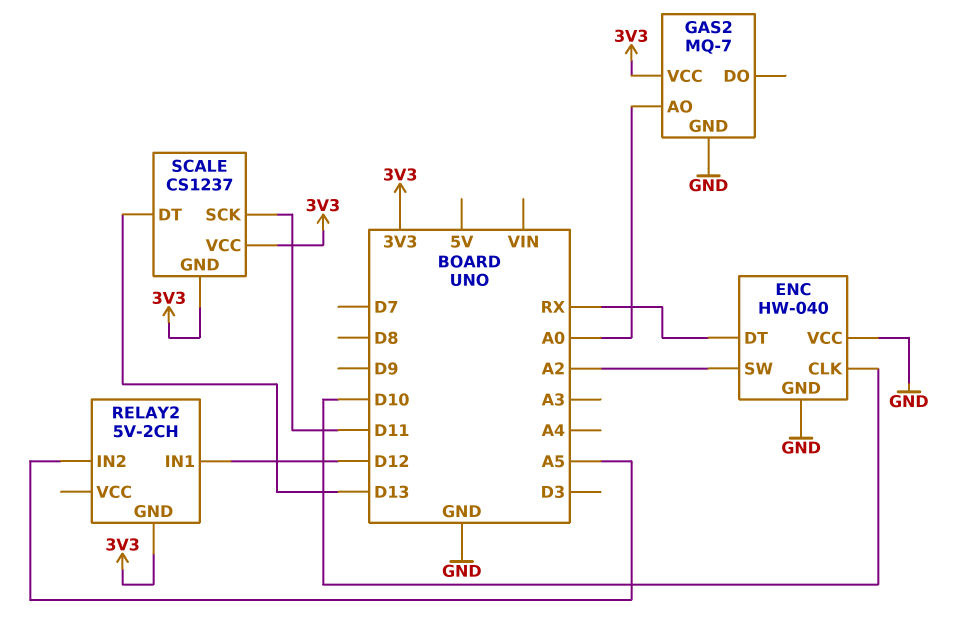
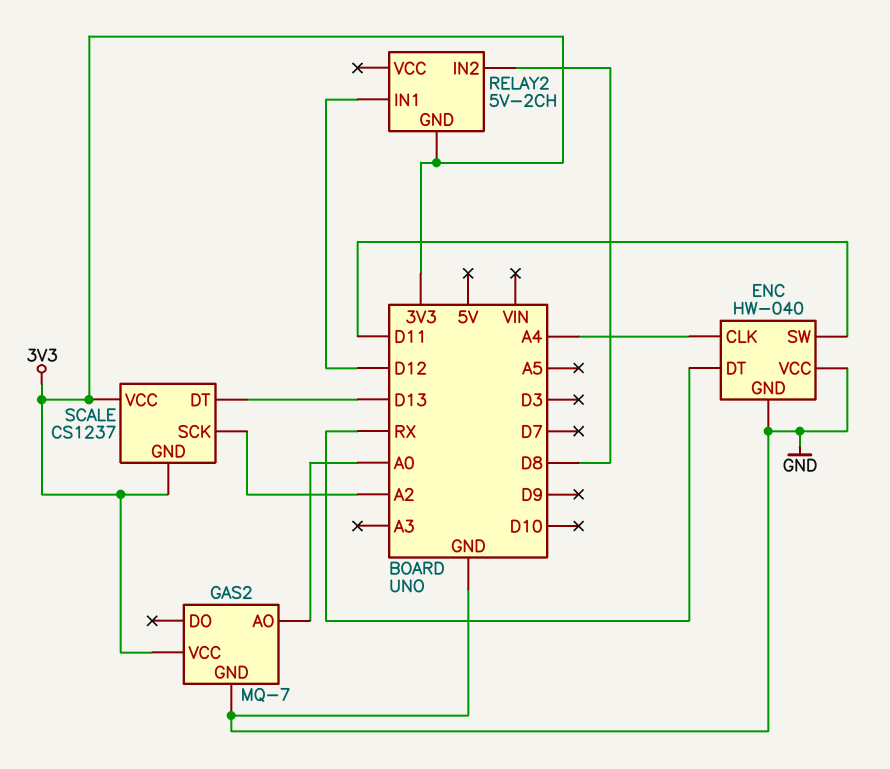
ENC pin CLK: D10 -> A4
ENC pin SW: A2 -> D11
RELAY2 pin IN2: A5 -> D8
SCALE pin SCK: D11 -> A2

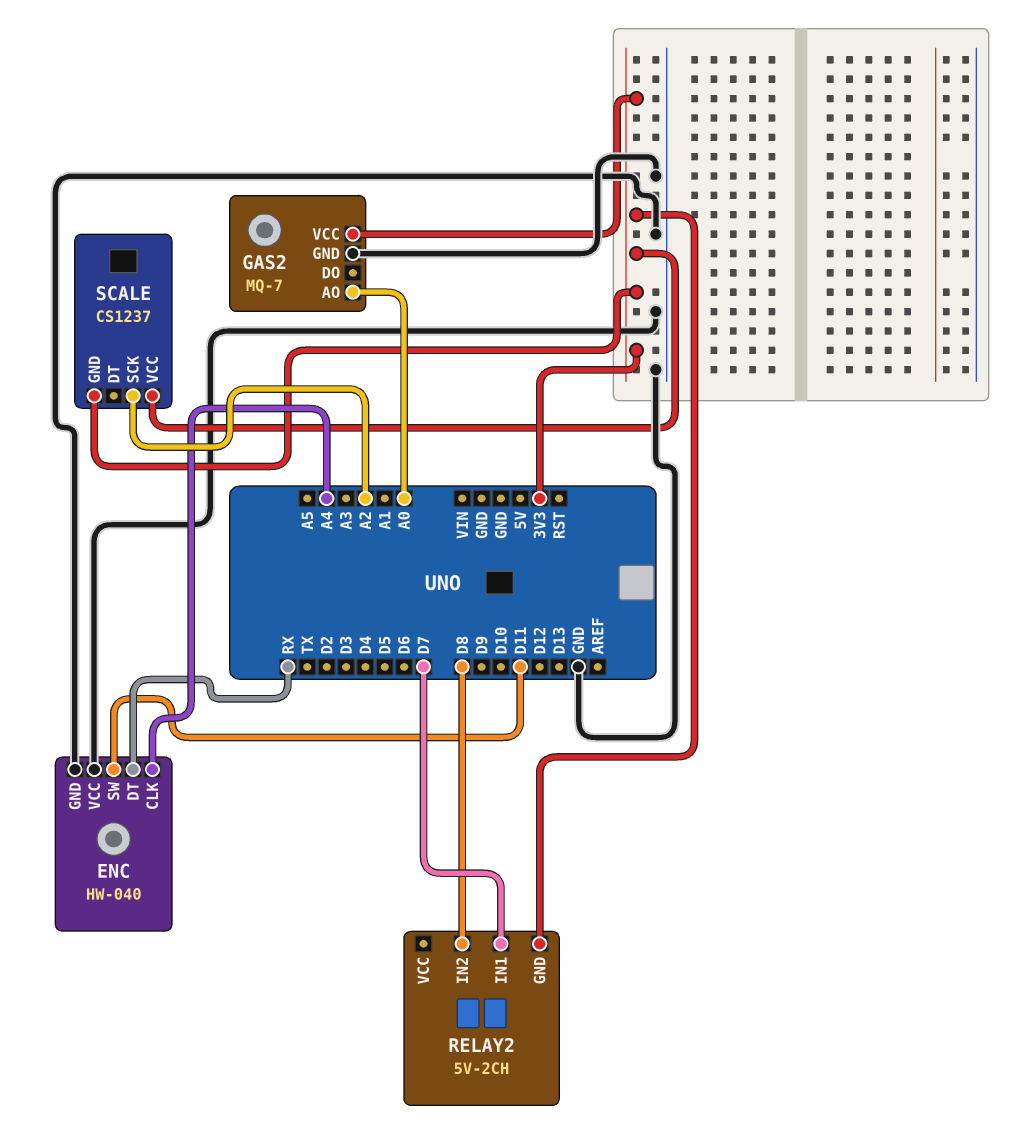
RELAY2 pin IN1: D12 -> D7
SCALE pin DT: D13 -> none

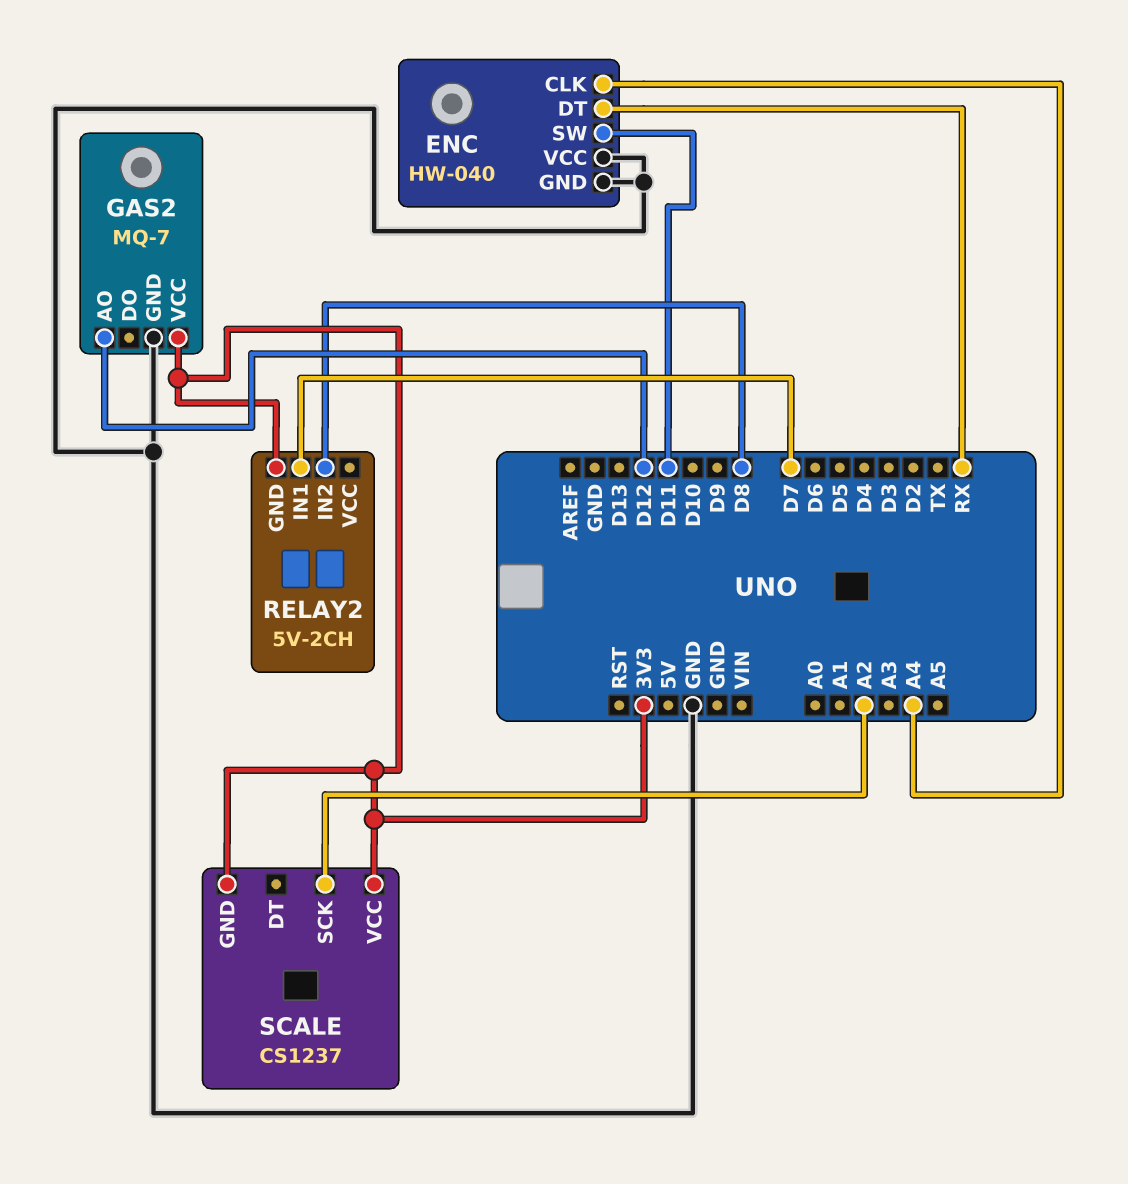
GAS2 pin AO: A0 -> D12

